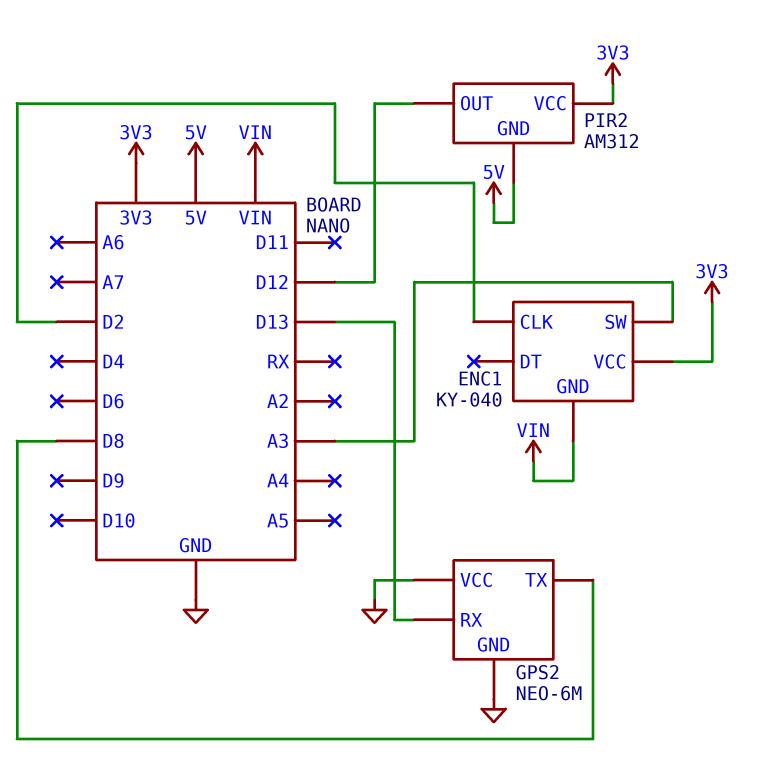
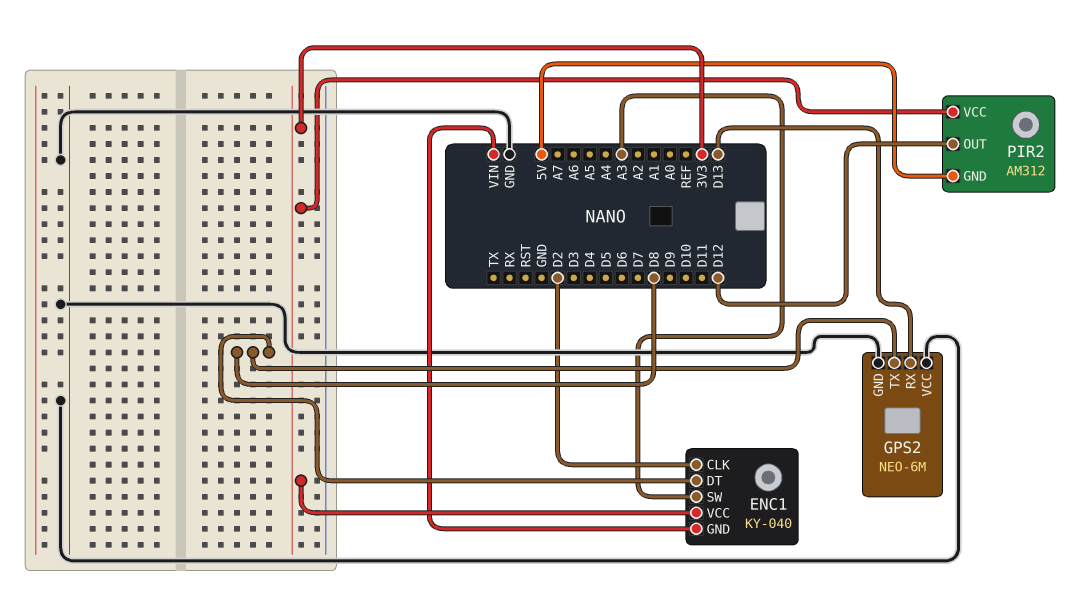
ENC1 pin DT: none -> D8

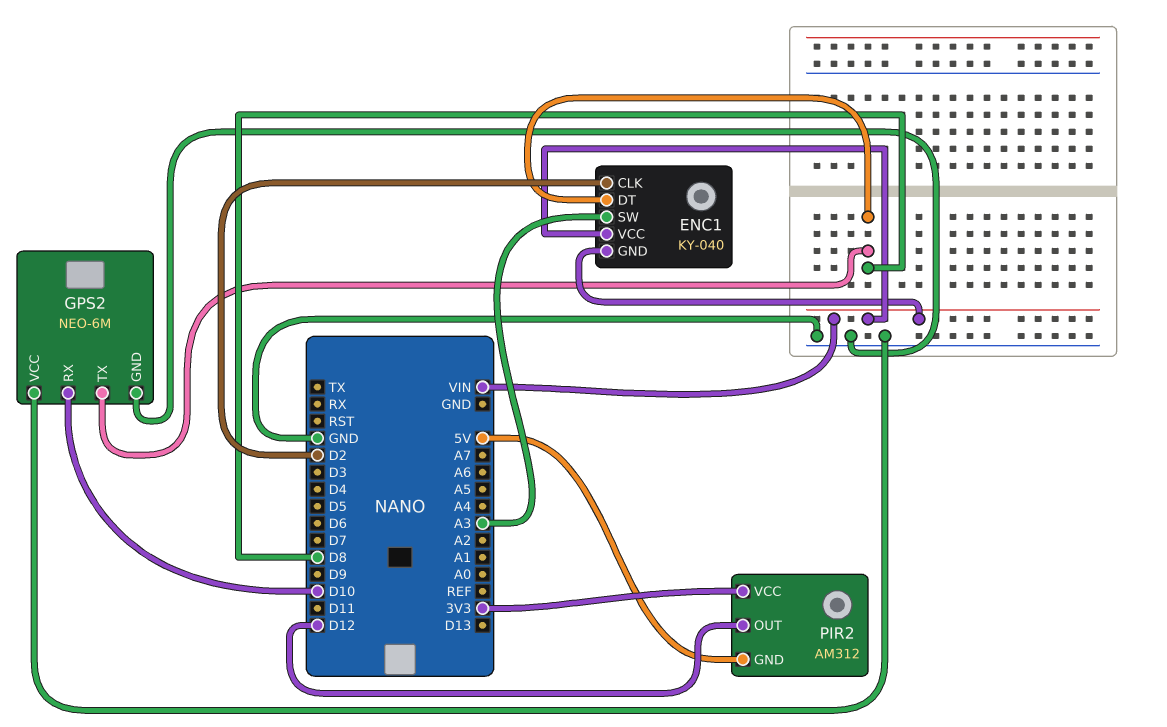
ENC1 pin VCC: 3V3 -> VIN
GPS2 pin RX: D13 -> D10

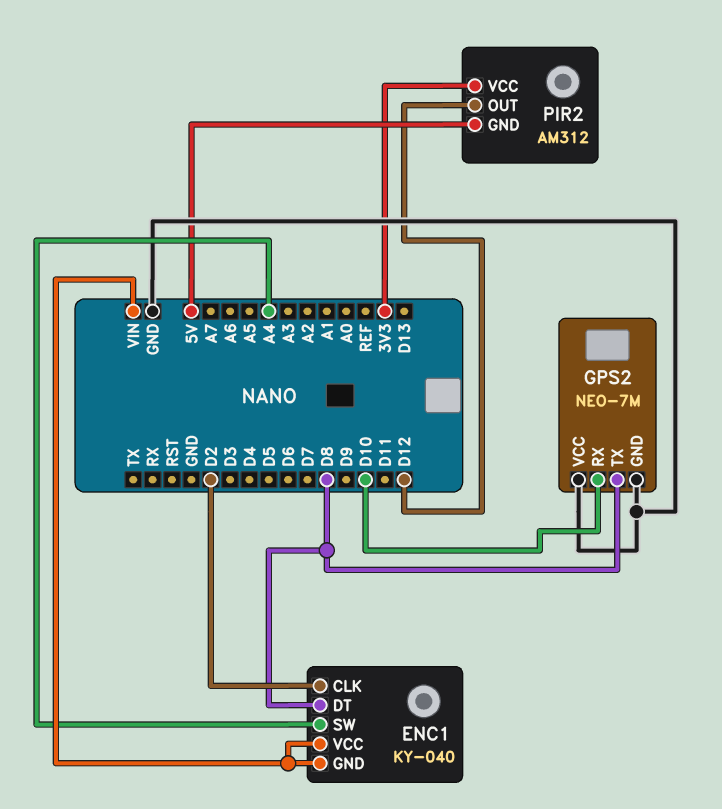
ENC1 pin SW: A3 -> A4
GPS2: NEO-6M -> NEO-7M

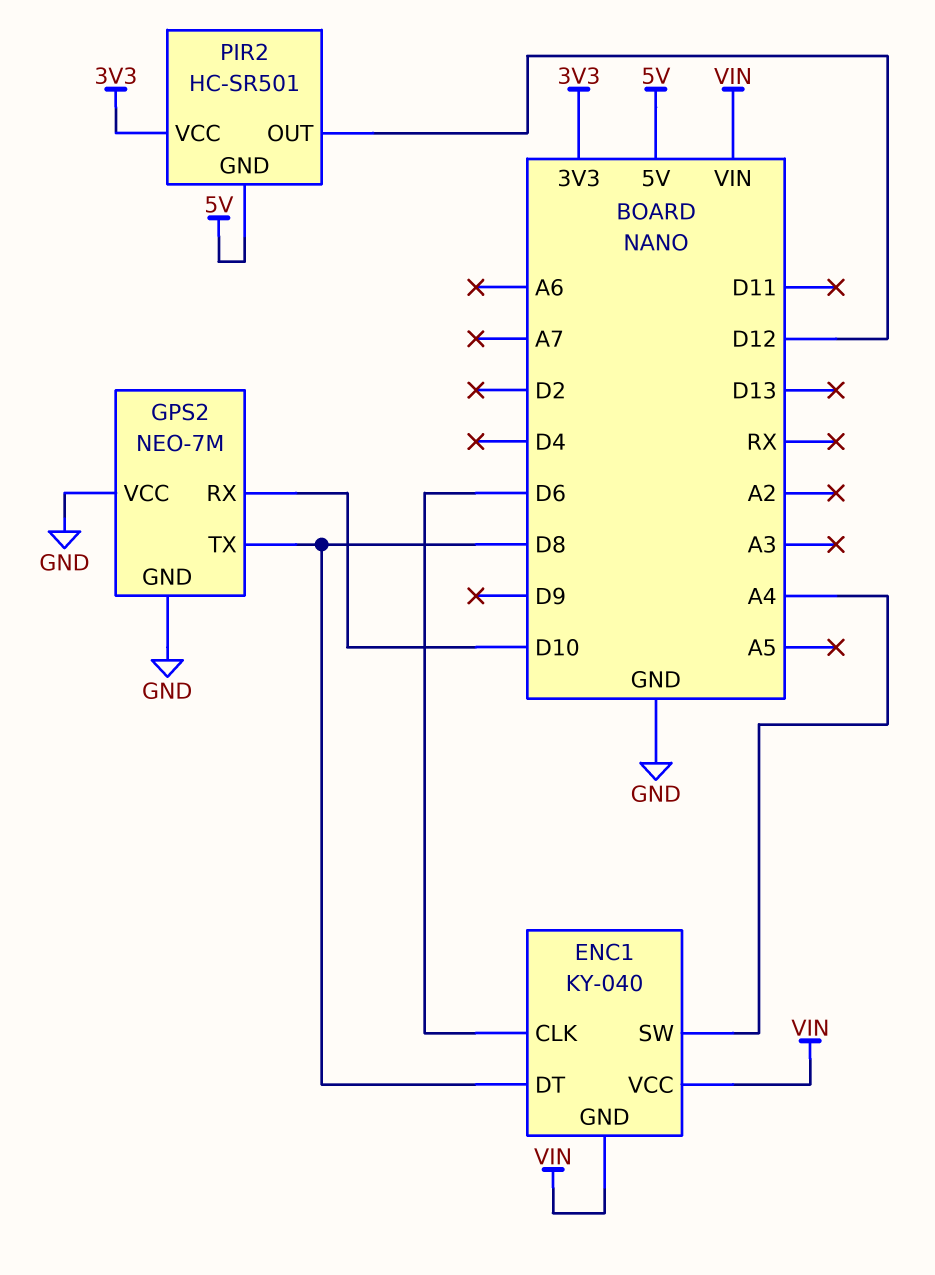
ENC1 pin CLK: D2 -> D6
PIR2: AM312 -> HC-SR501

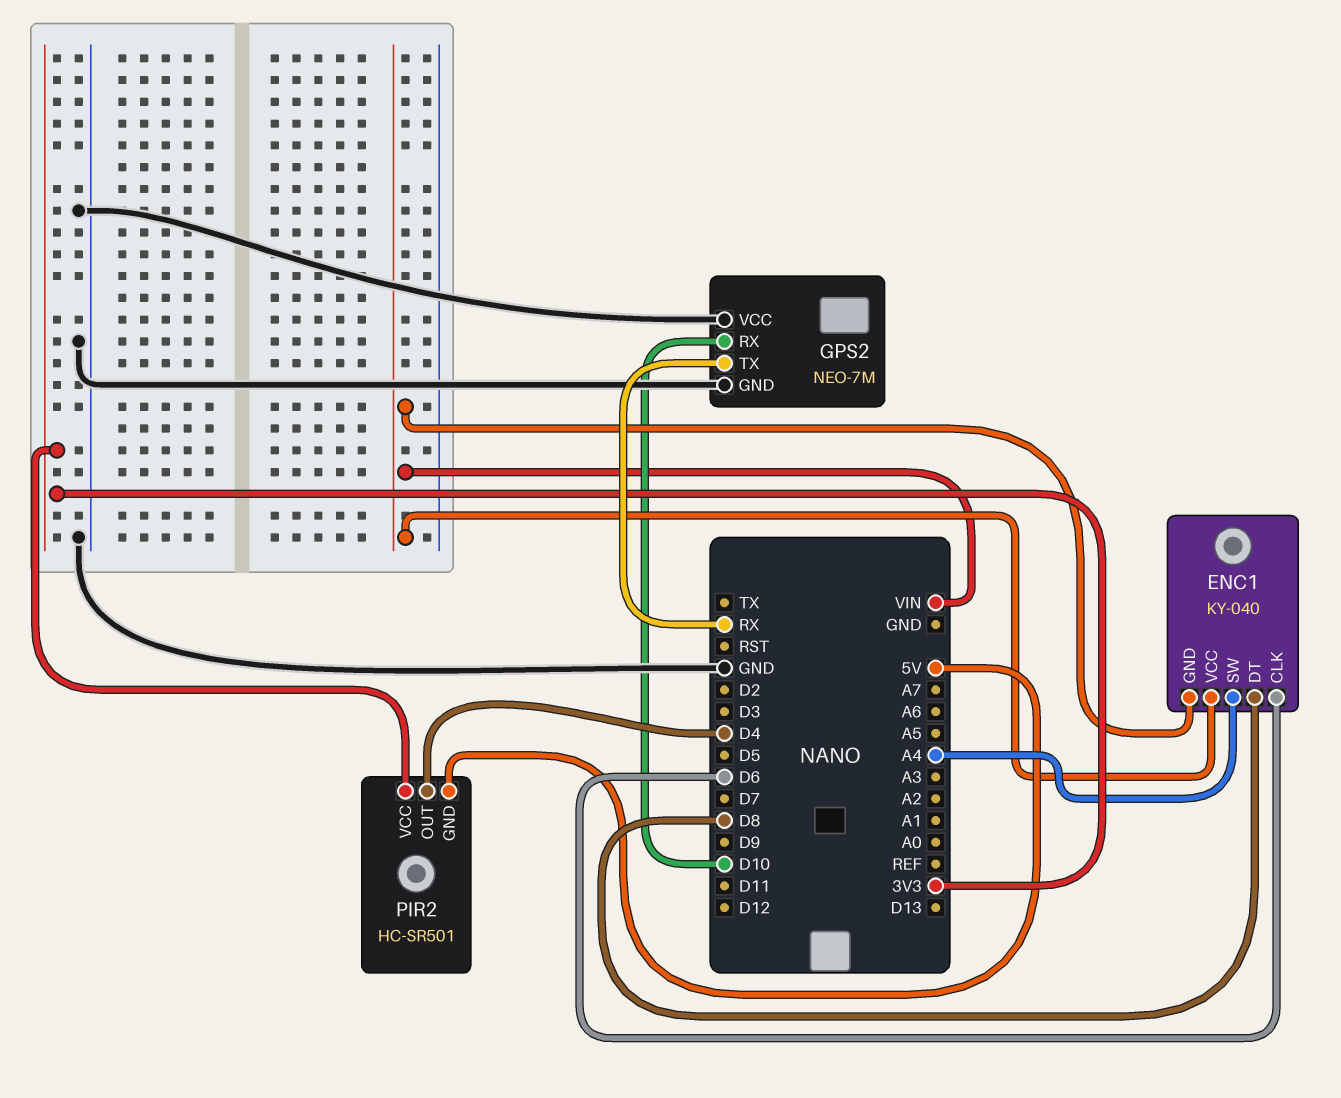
GPS2 pin TX: D8 -> RX
PIR2 pin OUT: D12 -> D4

